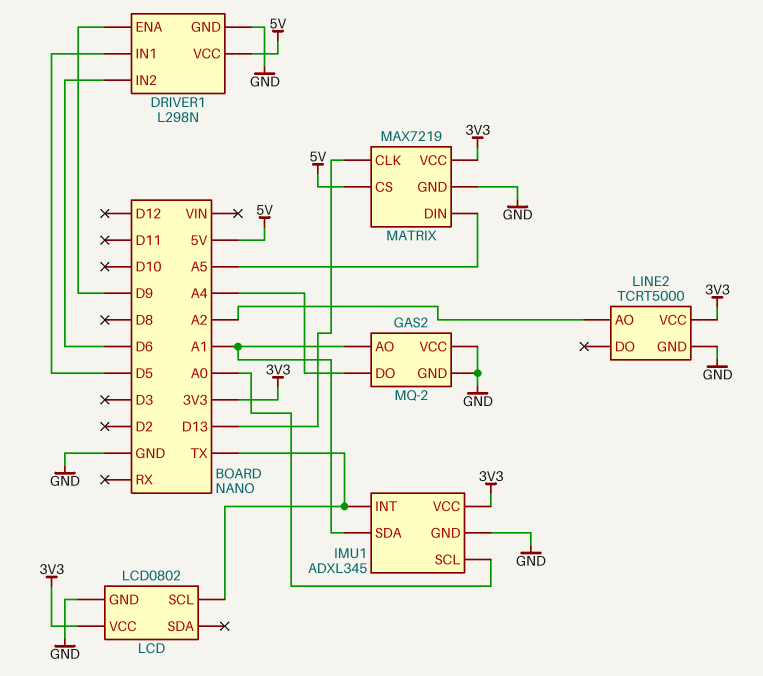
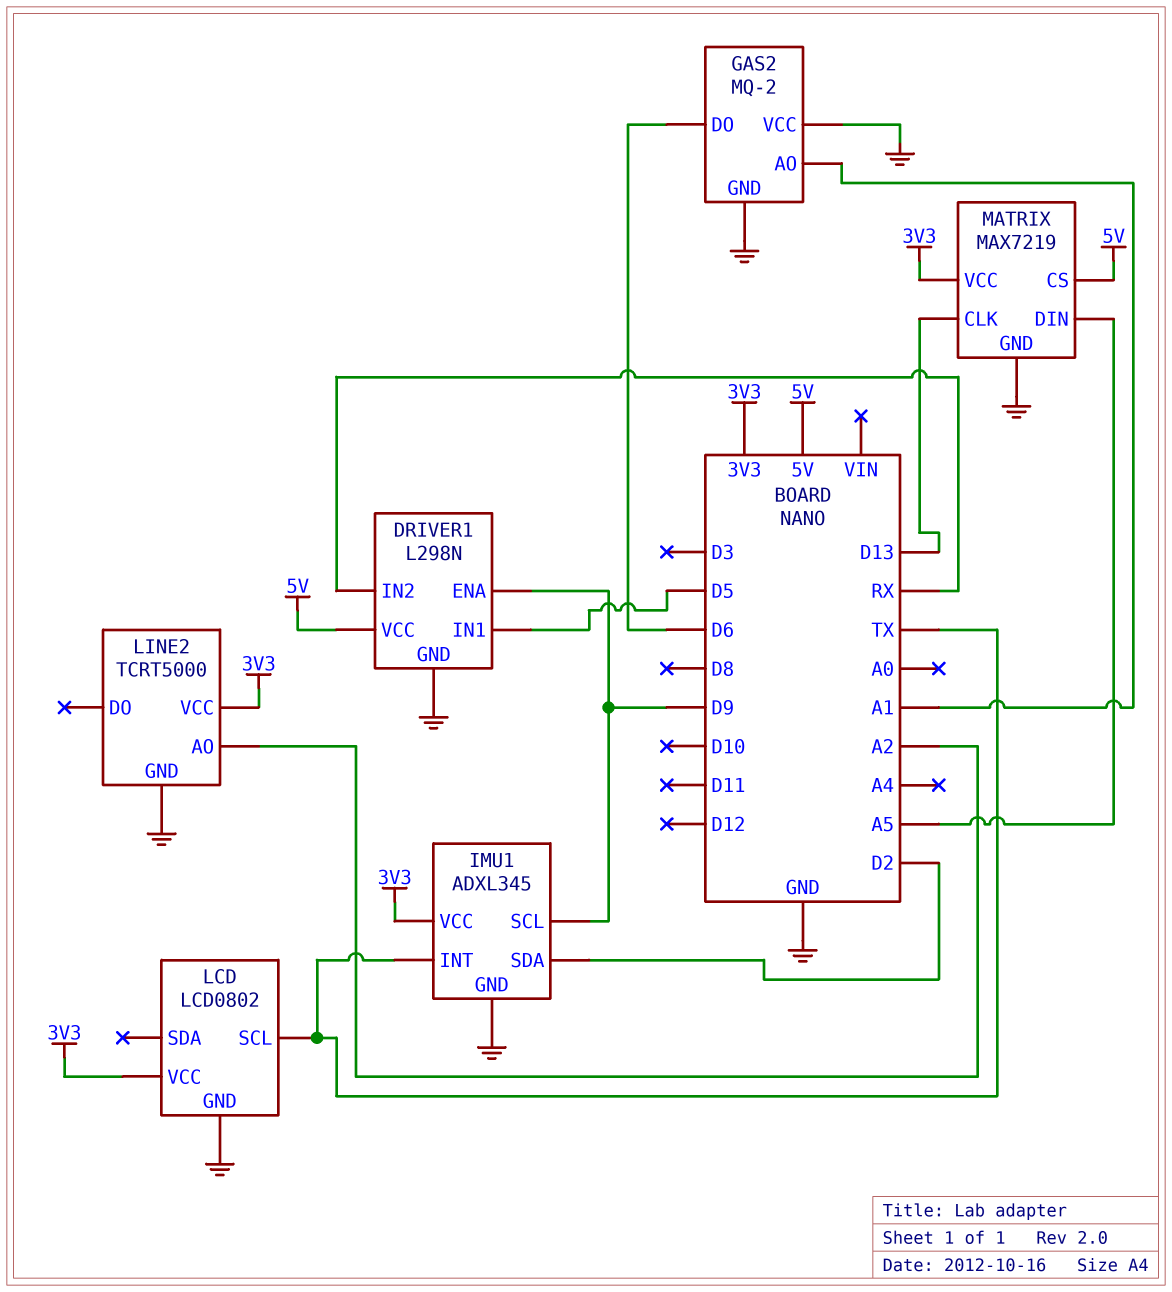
DRIVER1 pin IN2: D6 -> RX
GAS2 pin DO: A4 -> D6
IMU1 pin SCL: A0 -> D9
IMU1 pin SDA: A1 -> D2

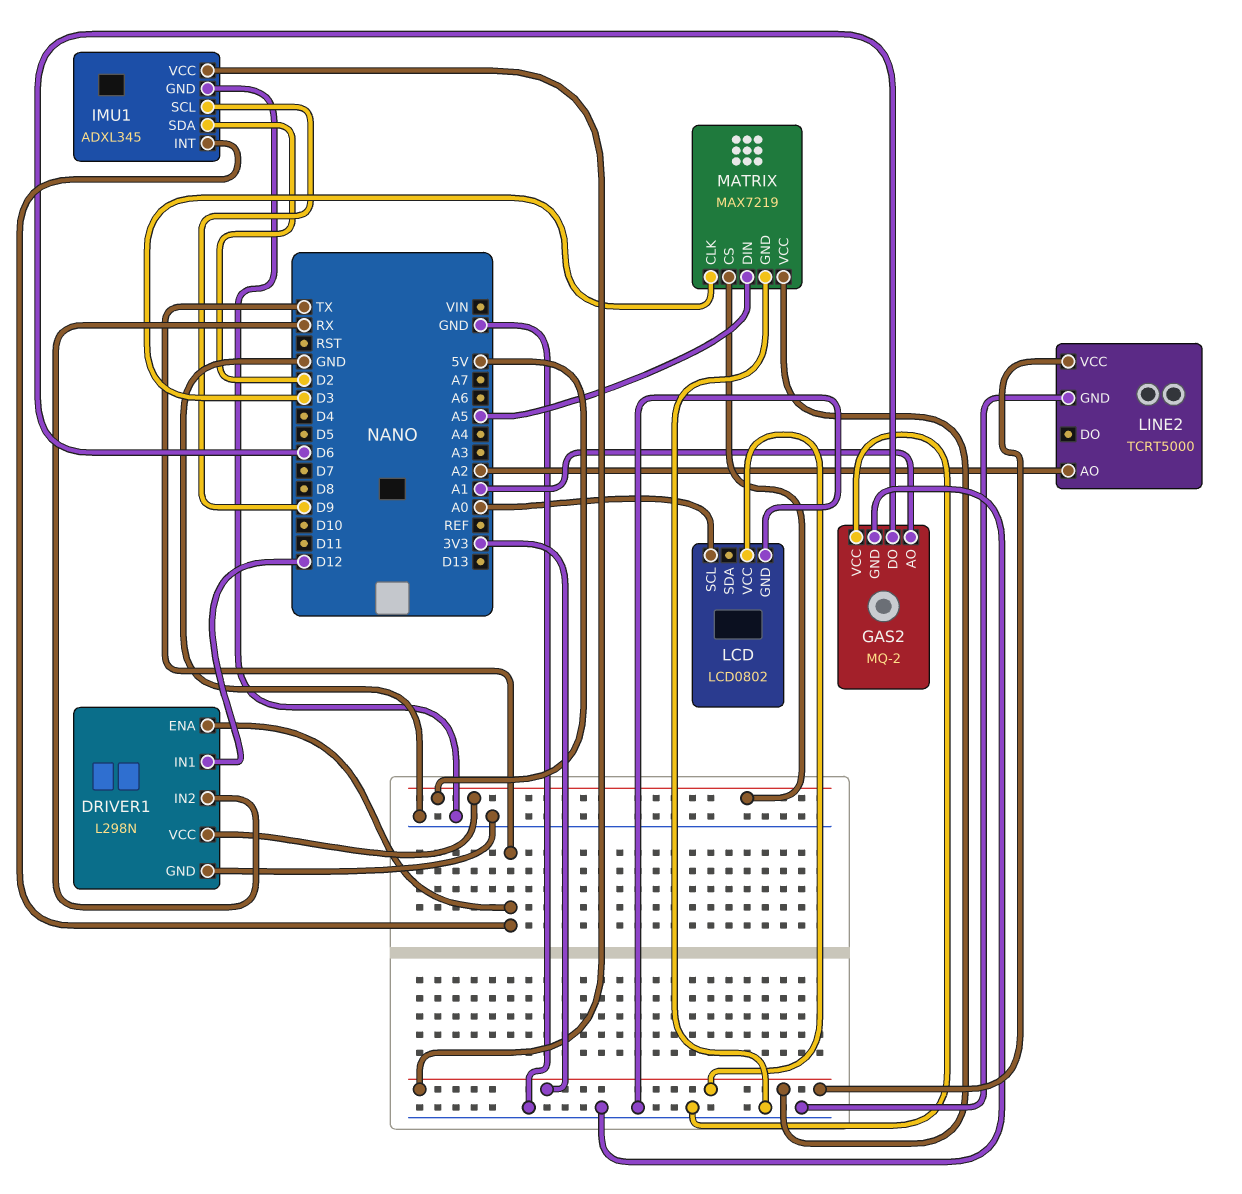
DRIVER1 pin ENA: D9 -> TX
DRIVER1 pin IN1: D5 -> D12
LCD pin SCL: TX -> A0
MATRIX pin CLK: D13 -> D3

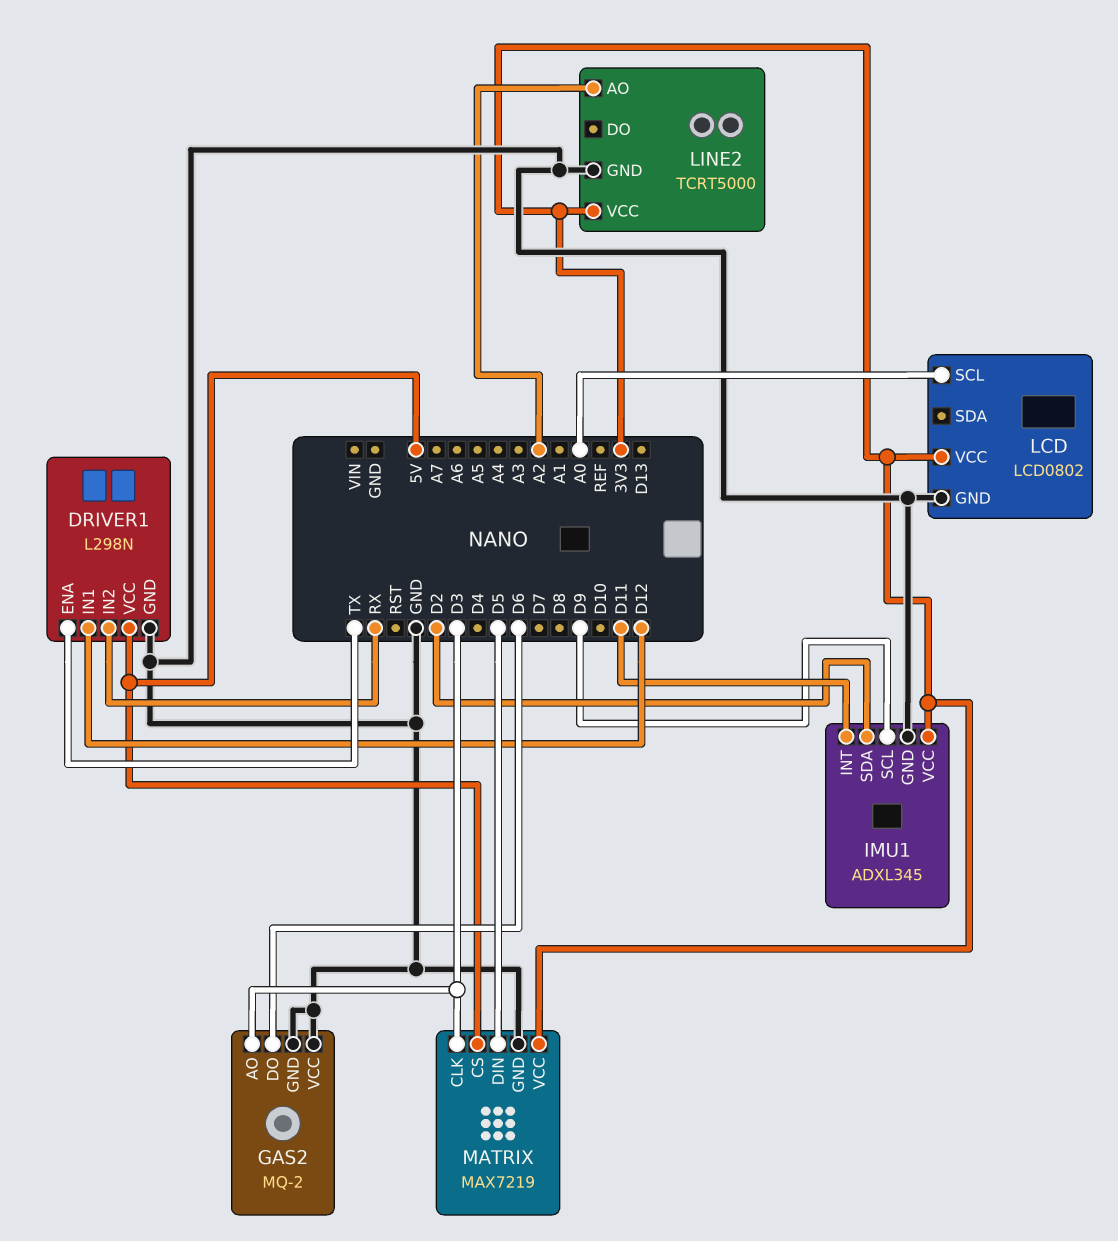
GAS2 pin AO: A1 -> D3
IMU1 pin INT: TX -> D11
MATRIX pin DIN: A5 -> D5

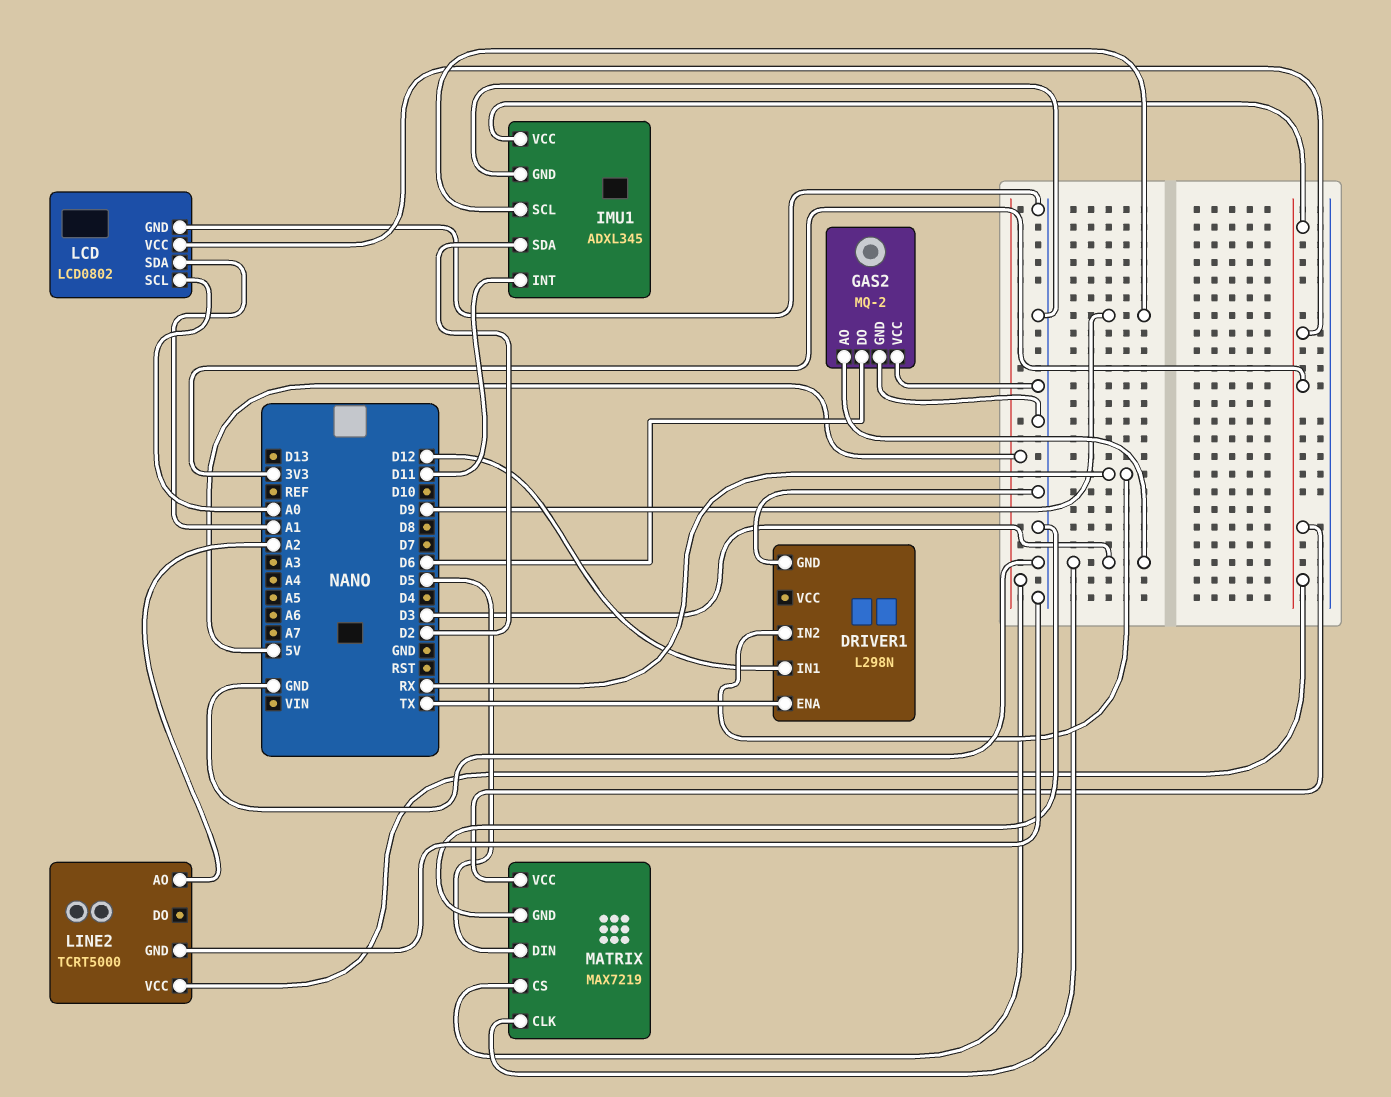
DRIVER1 pin VCC: 5V -> none
LCD pin SDA: none -> A1

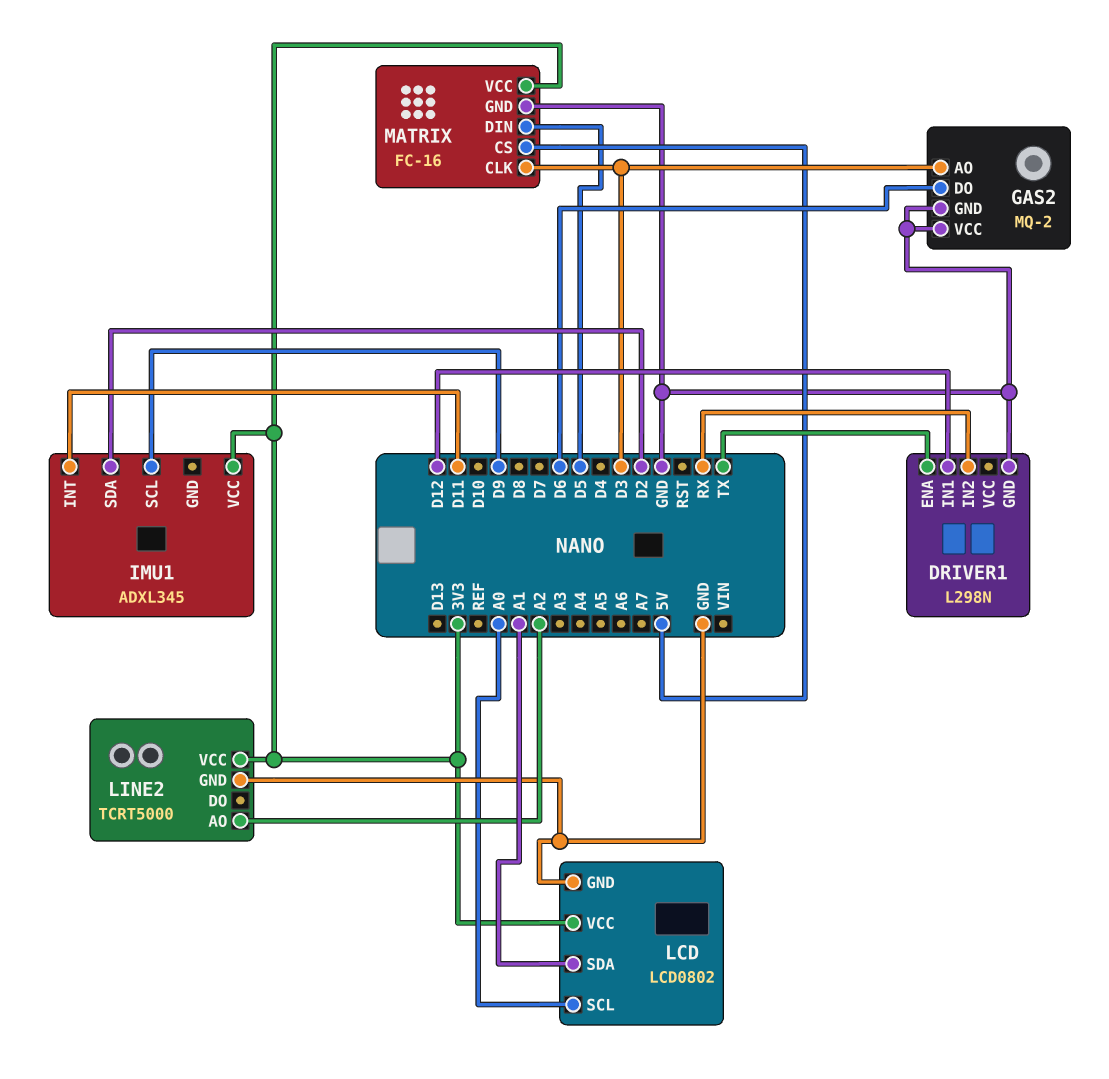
IMU1 pin GND: GND -> none
MATRIX: MAX7219 -> FC-16

